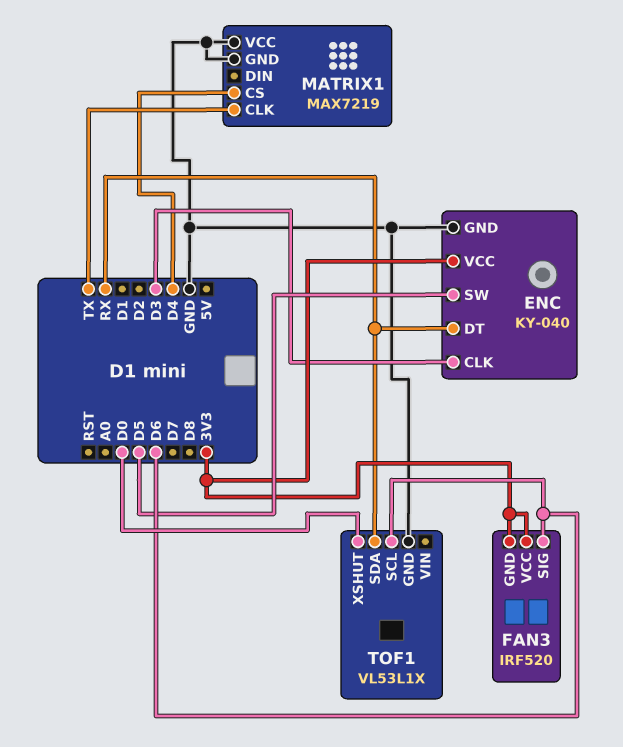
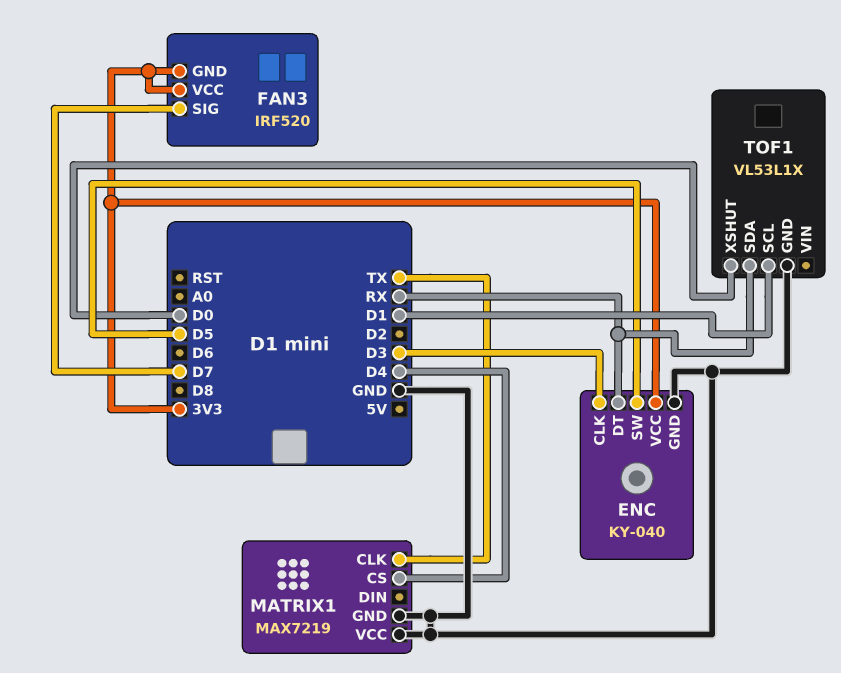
FAN3 pin SIG: D6 -> D7
TOF1 pin SCL: D6 -> D1

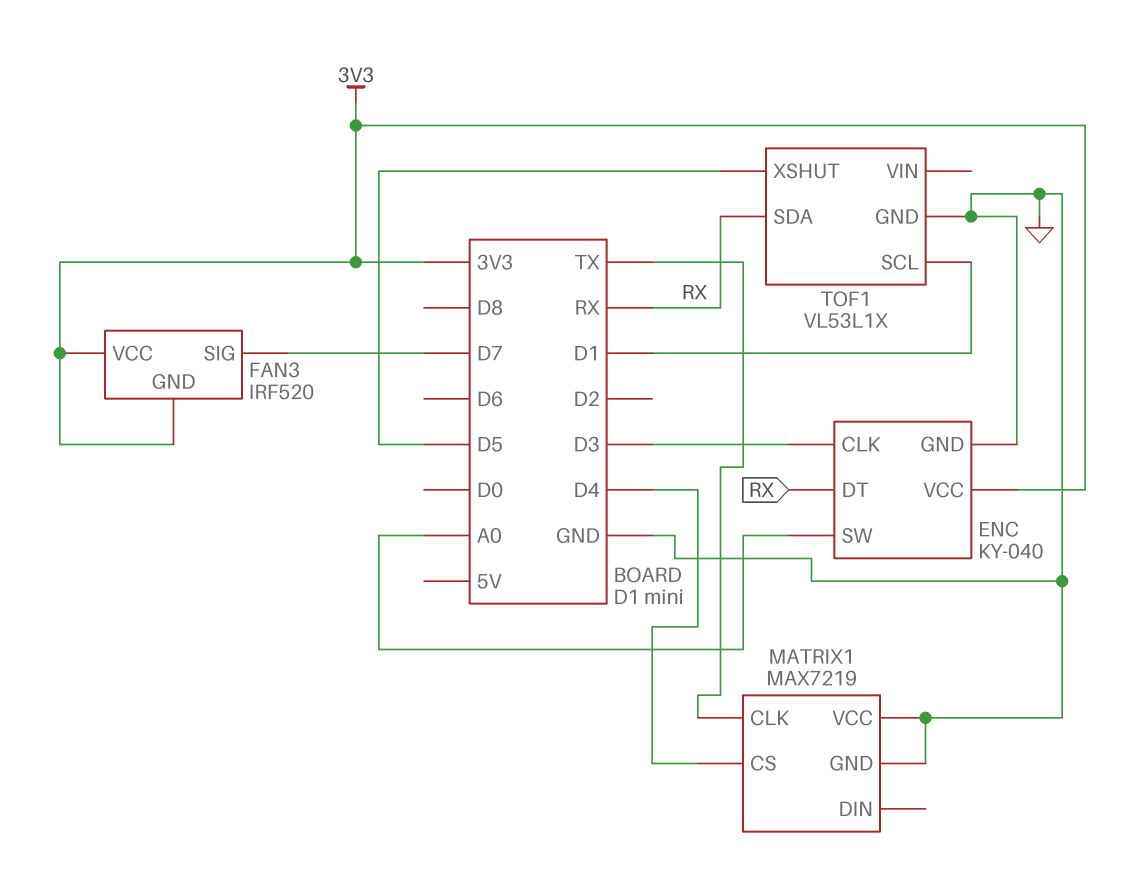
ENC pin SW: D5 -> A0
TOF1 pin XSHUT: D0 -> D5

